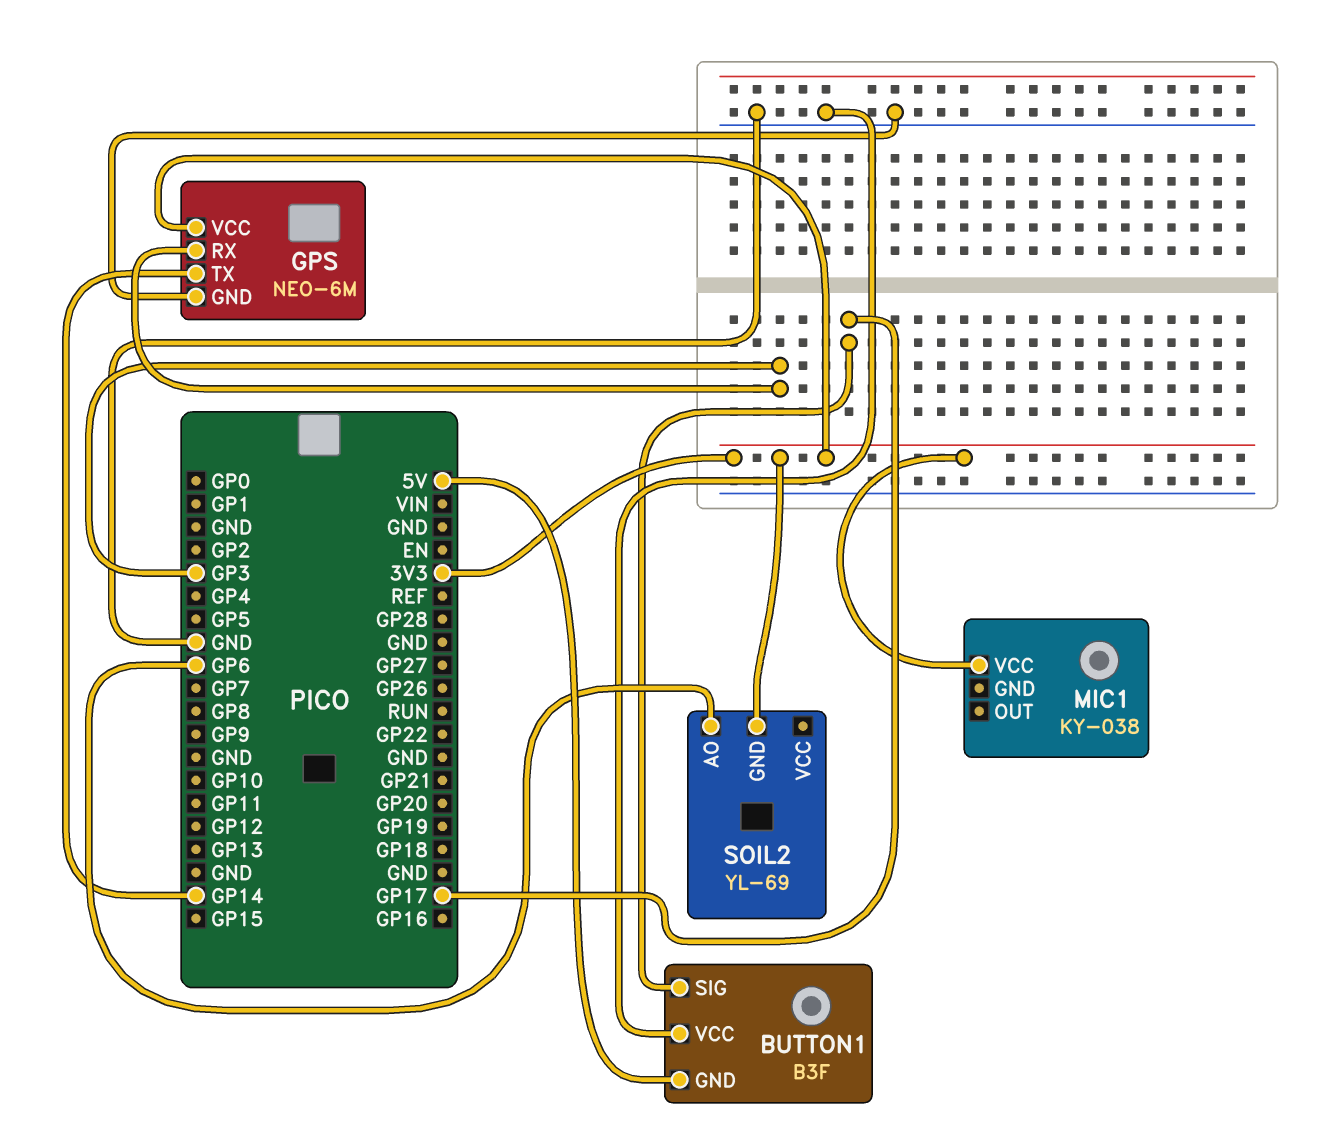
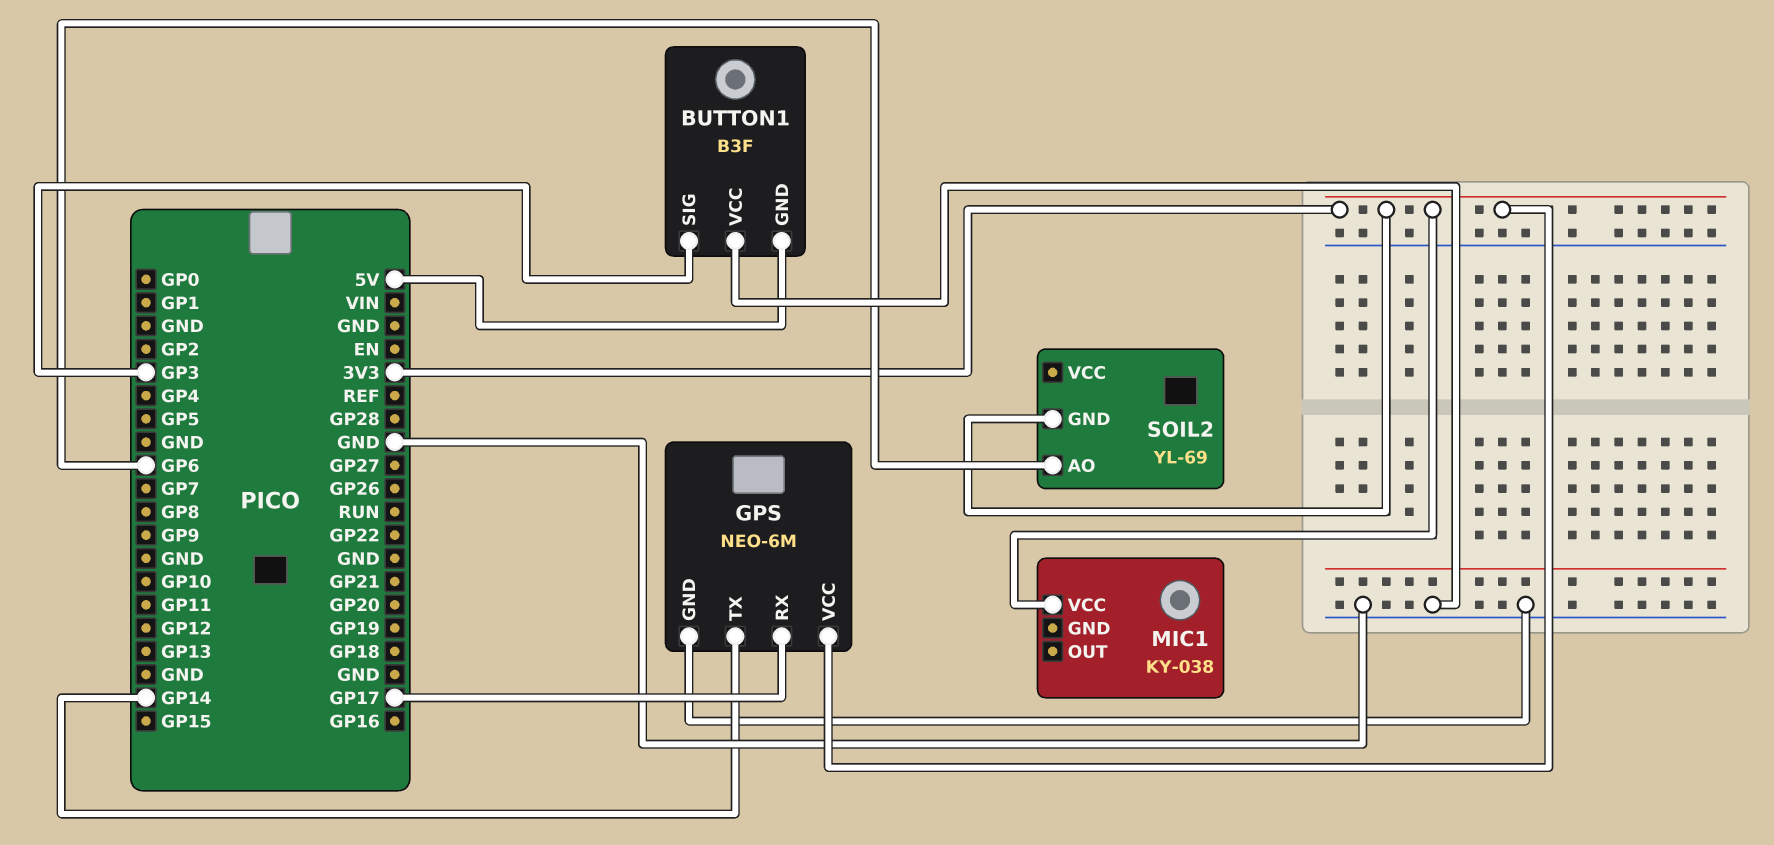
BUTTON1 pin SIG: GP17 -> GP3
GPS pin RX: GP3 -> GP17

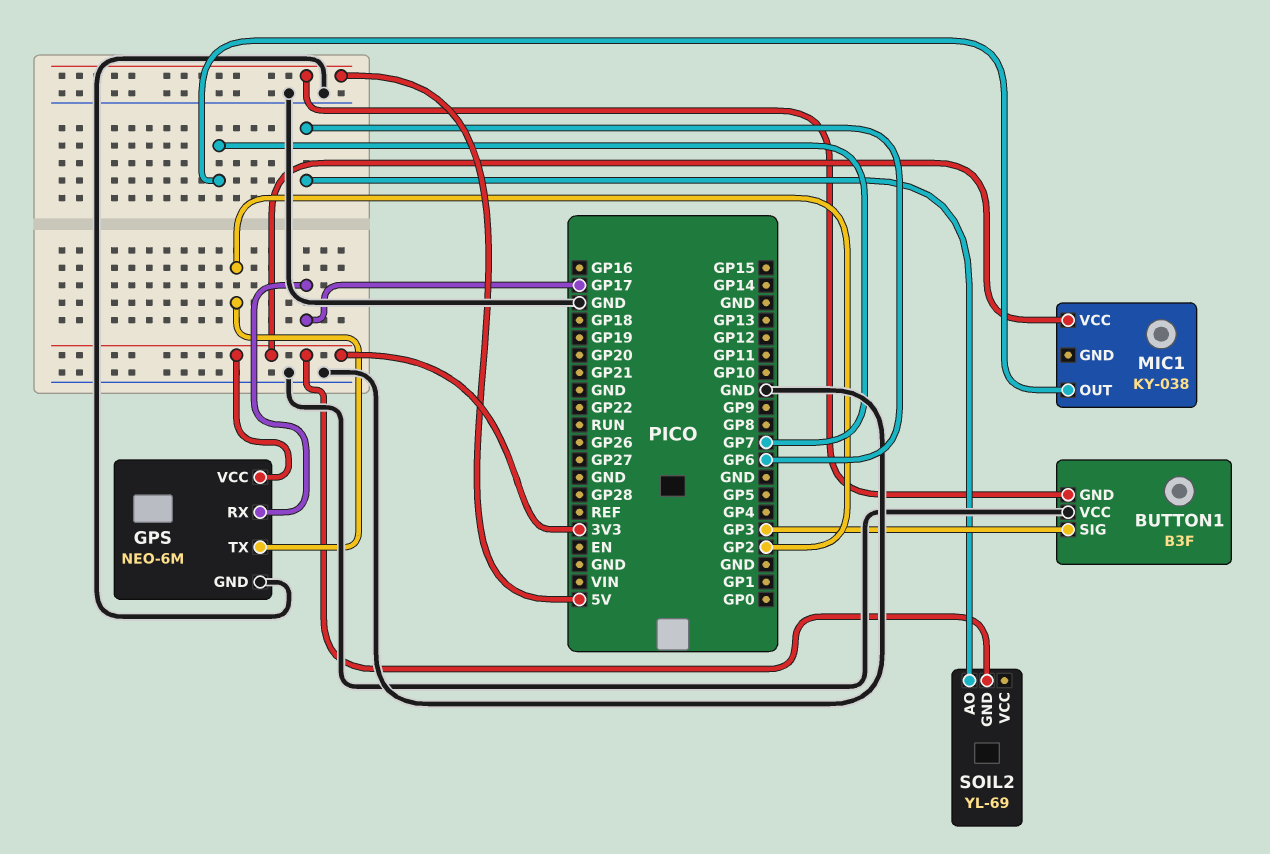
GPS pin TX: GP14 -> GP2
MIC1 pin OUT: none -> GP7

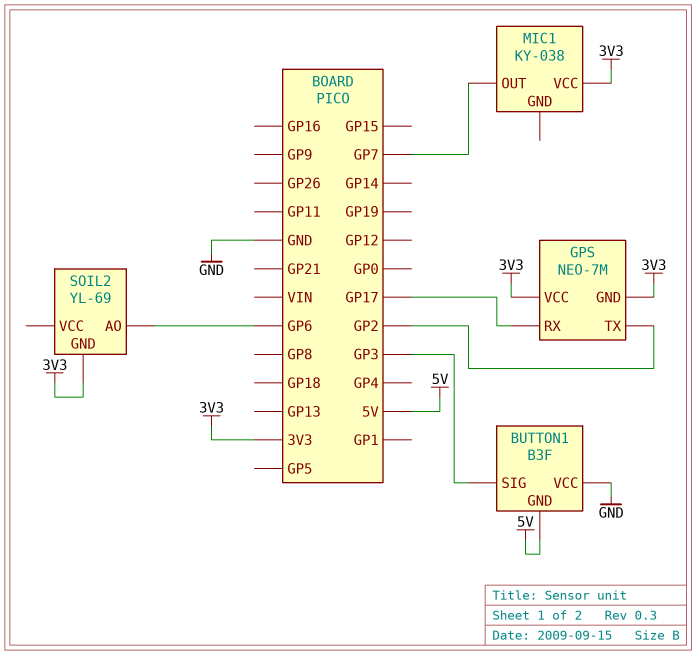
GPS: NEO-6M -> NEO-7M
GPS pin GND: GND -> 3V3

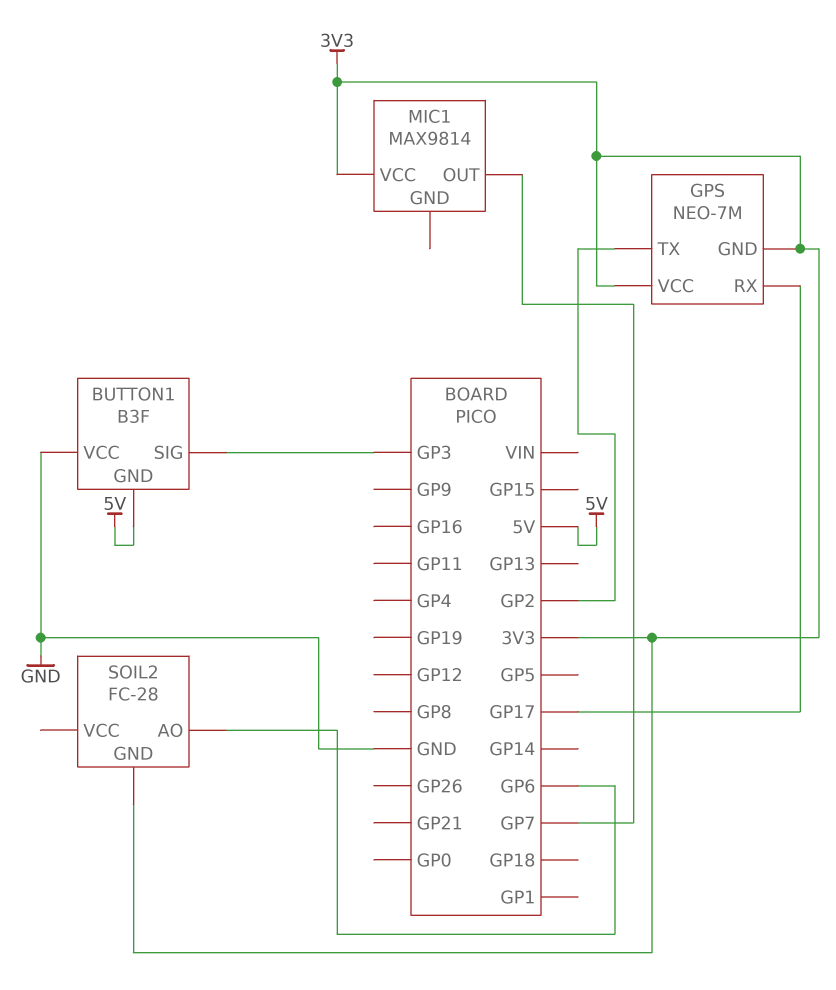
MIC1: KY-038 -> MAX9814
SOIL2: YL-69 -> FC-28

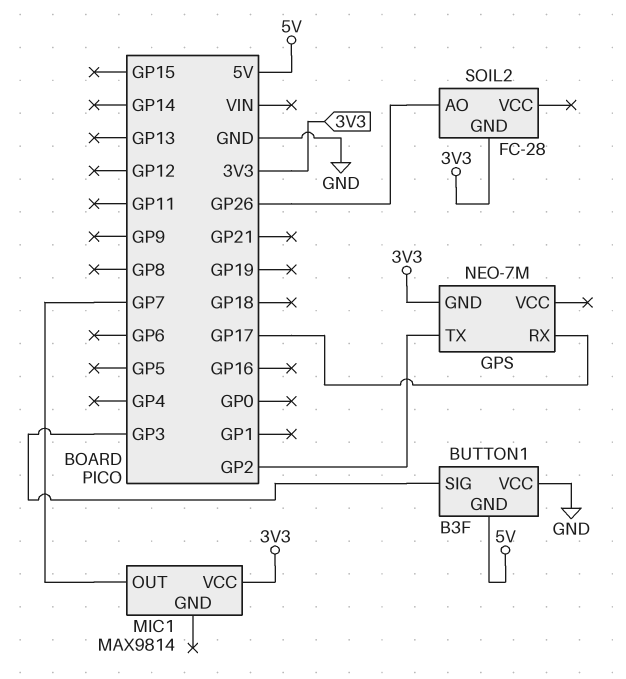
GPS pin VCC: 3V3 -> none
SOIL2 pin AO: GP6 -> GP26

